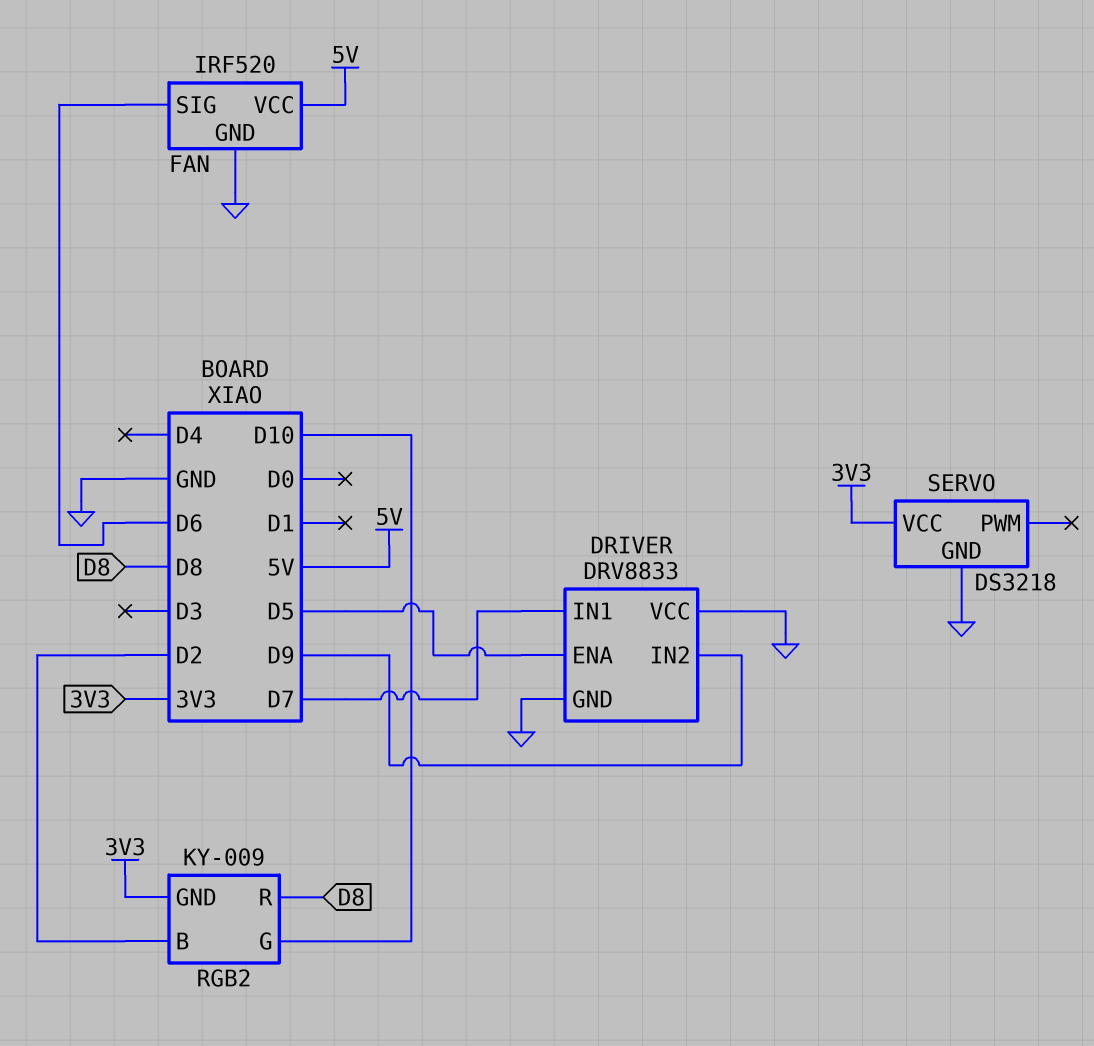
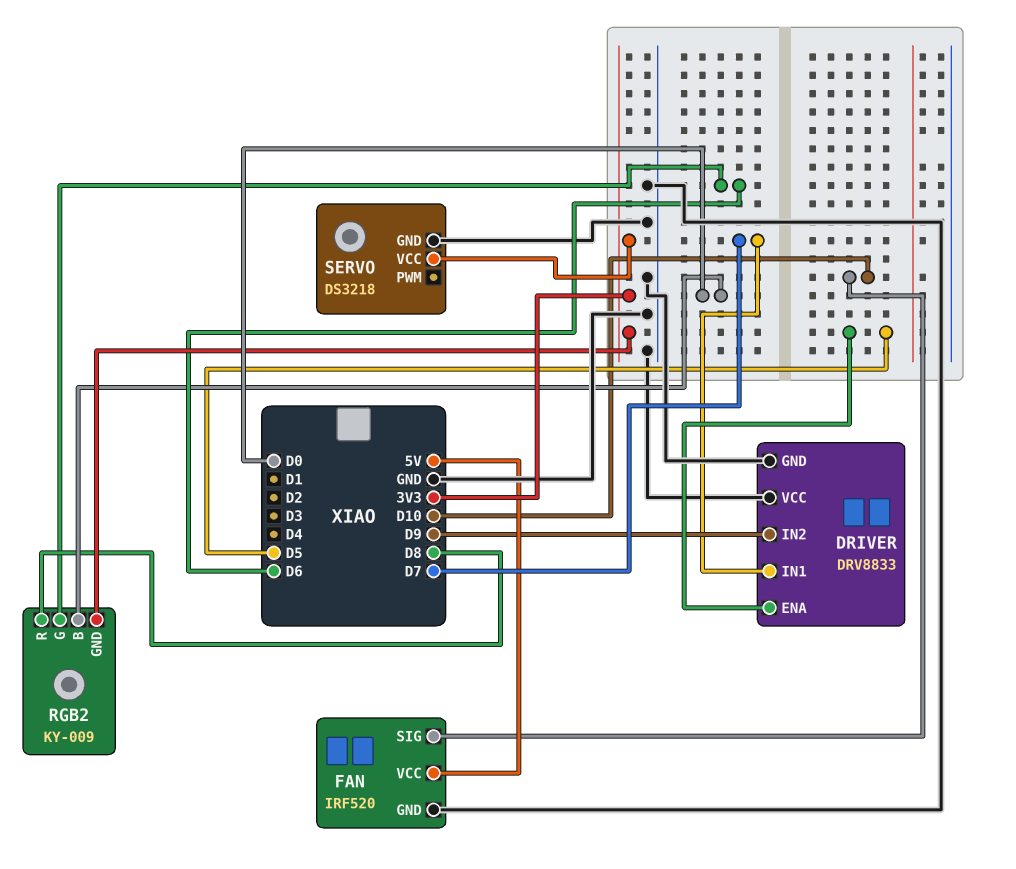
FAN pin SIG: D6 -> D10
RGB2 pin B: D2 -> D0
RGB2 pin G: D10 -> D6

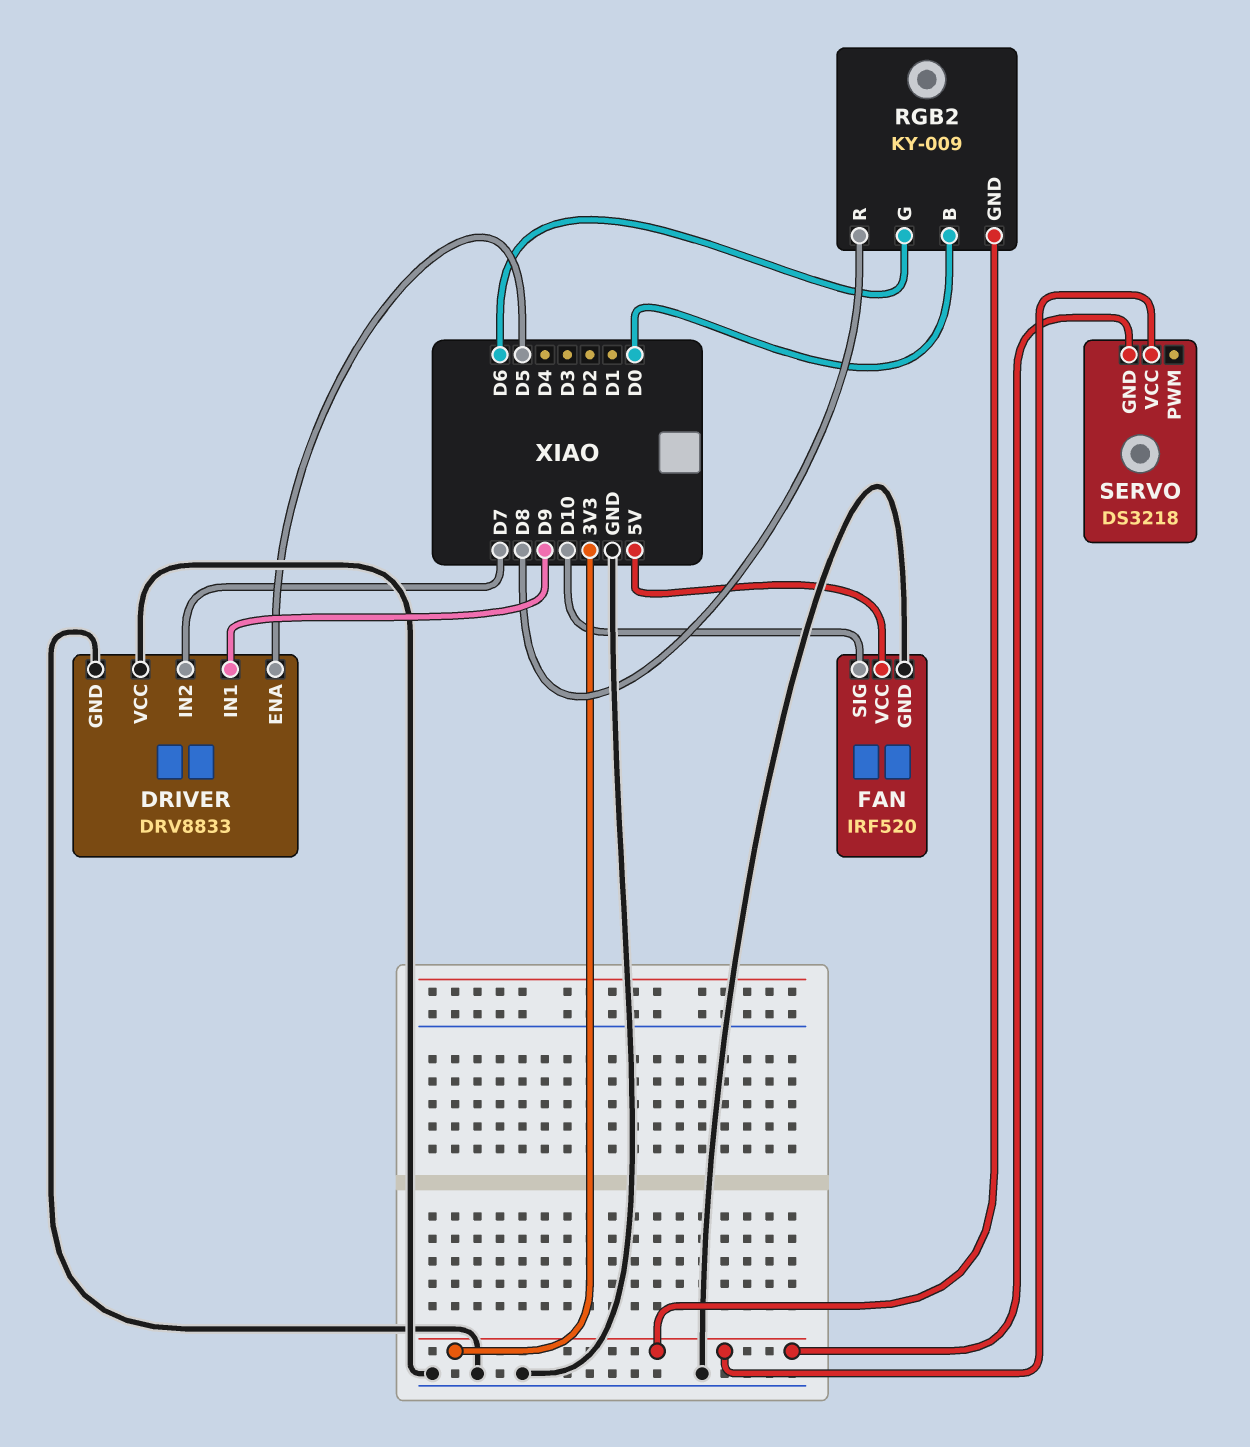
DRIVER pin IN1: D7 -> D9
DRIVER pin IN2: D9 -> D7
SERVO pin GND: GND -> 3V3

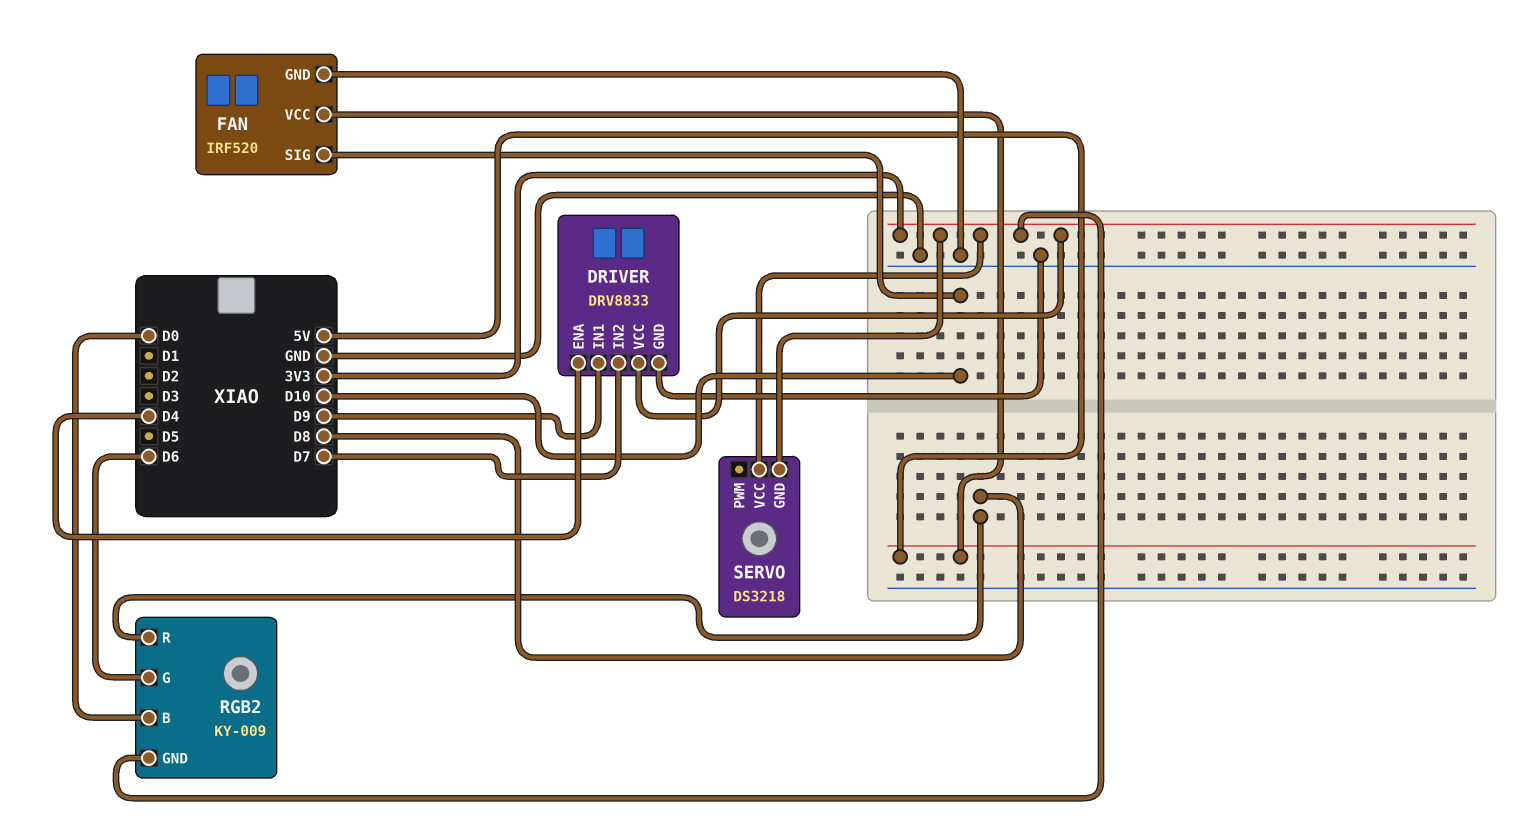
DRIVER pin ENA: D5 -> D4
DRIVER pin VCC: GND -> 3V3

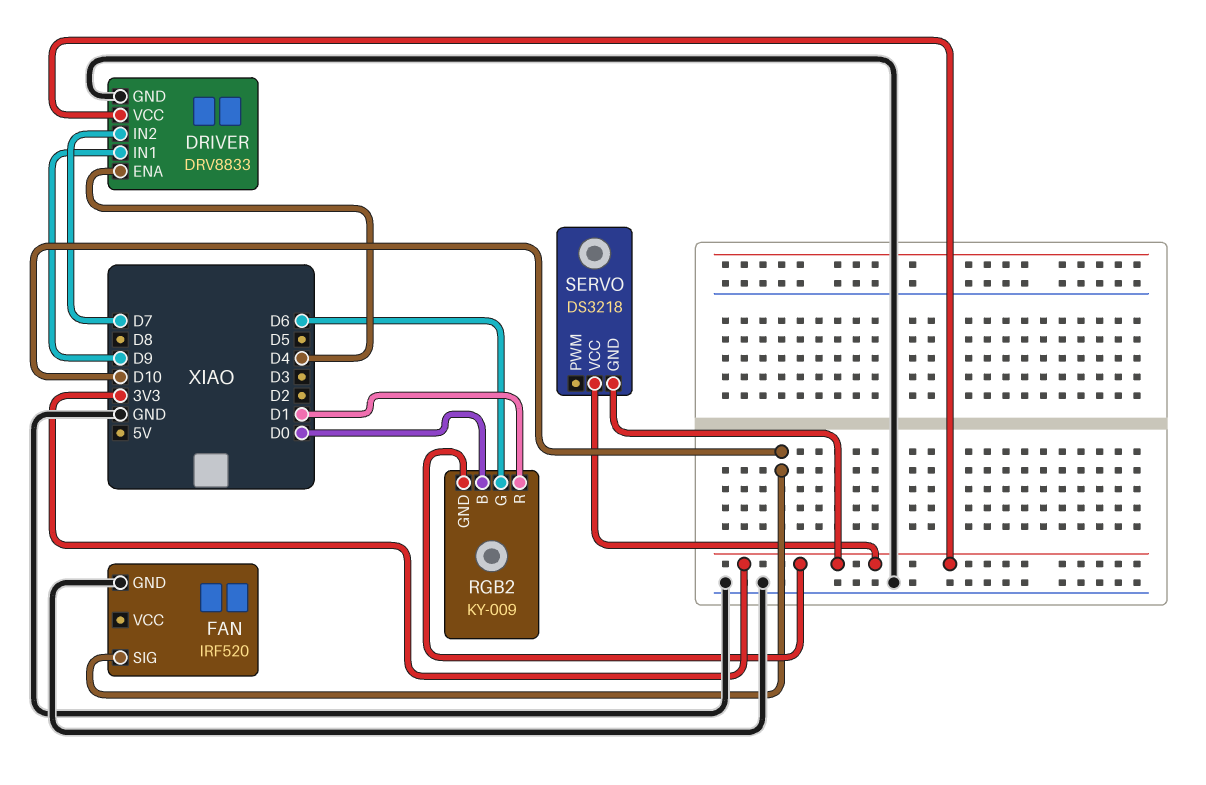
FAN pin VCC: 5V -> none
RGB2 pin R: D8 -> D1

